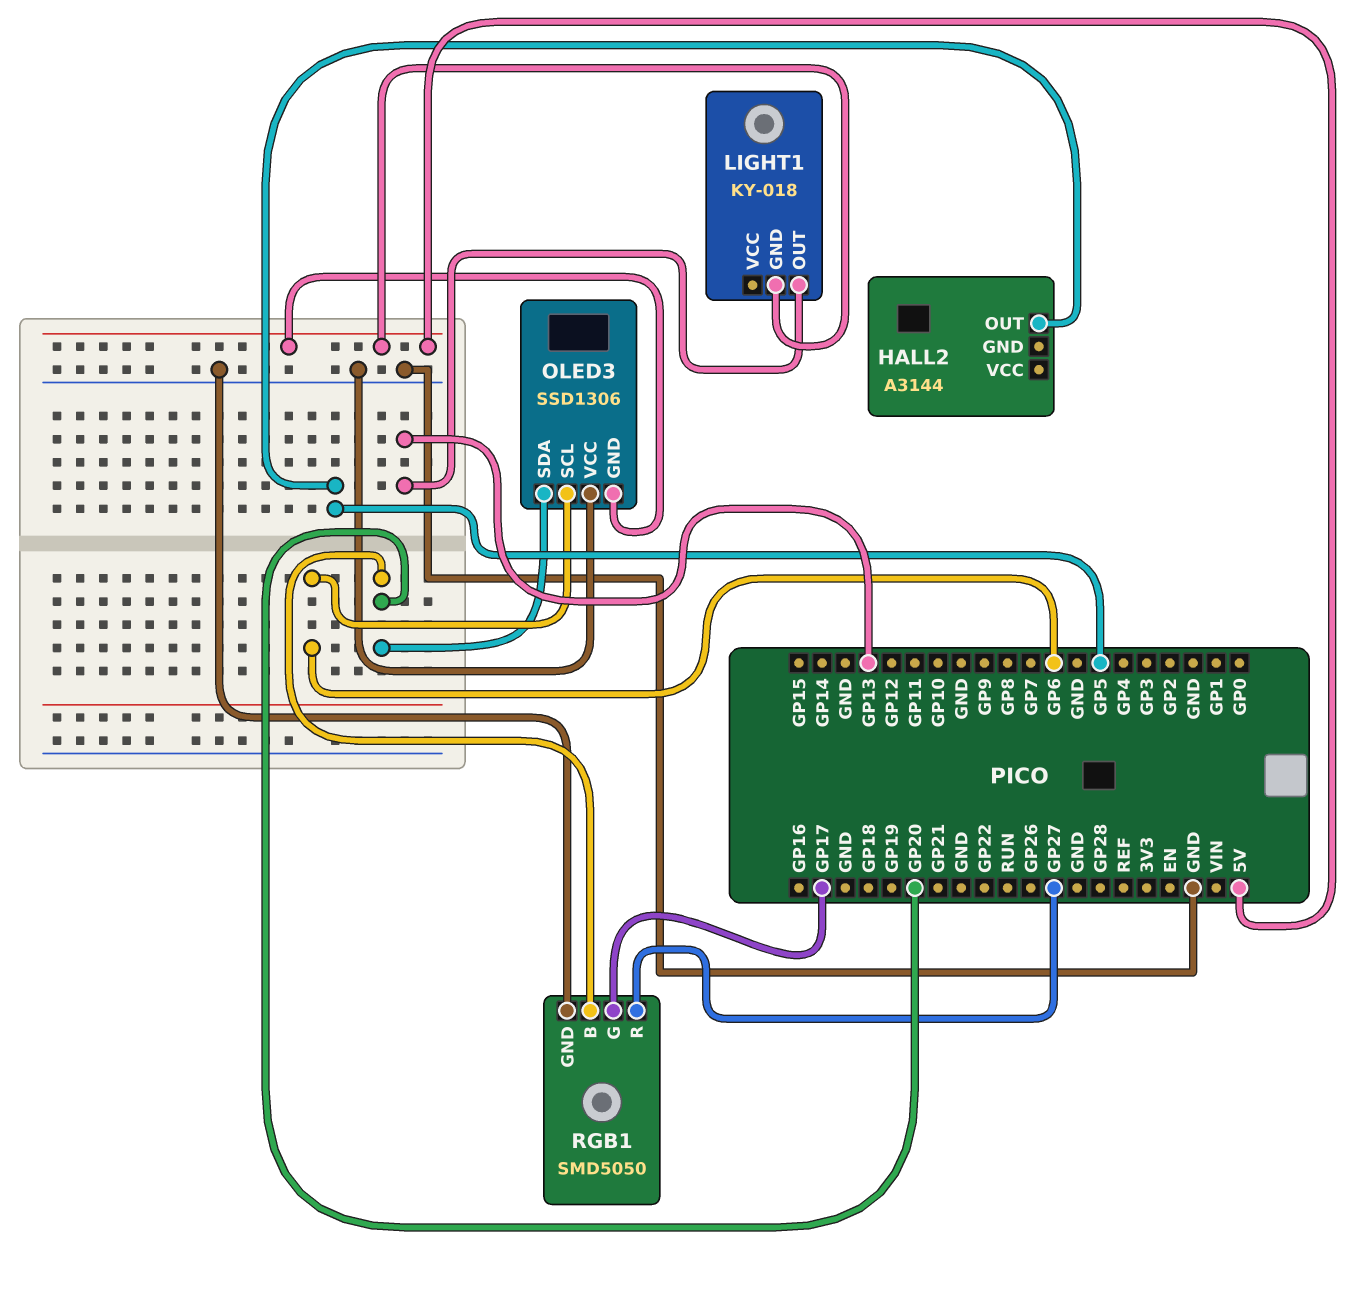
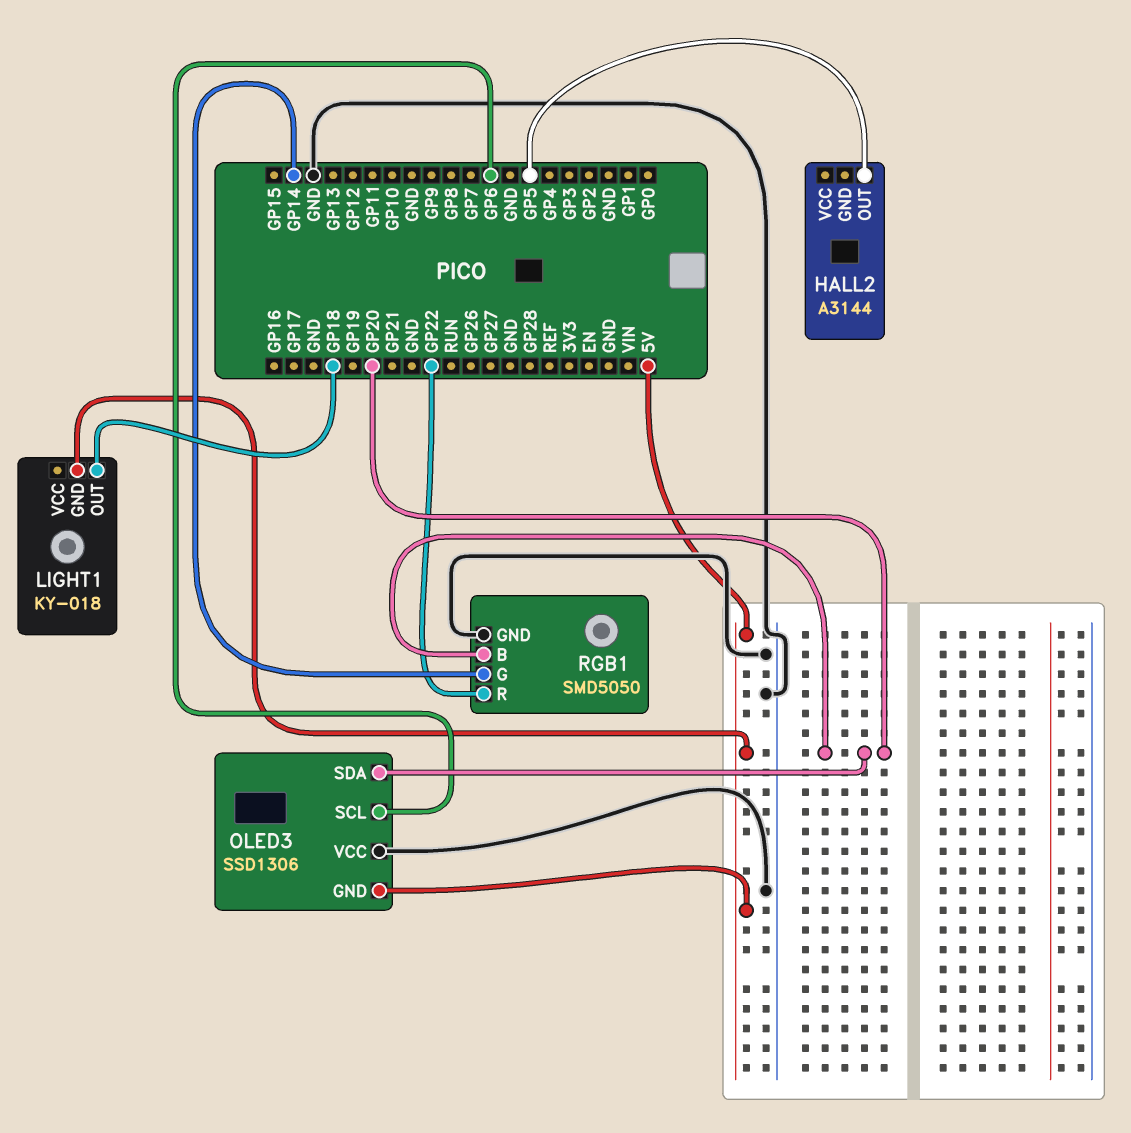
LIGHT1 pin OUT: GP13 -> GP18
RGB1 pin G: GP17 -> GP14
RGB1 pin R: GP27 -> GP22

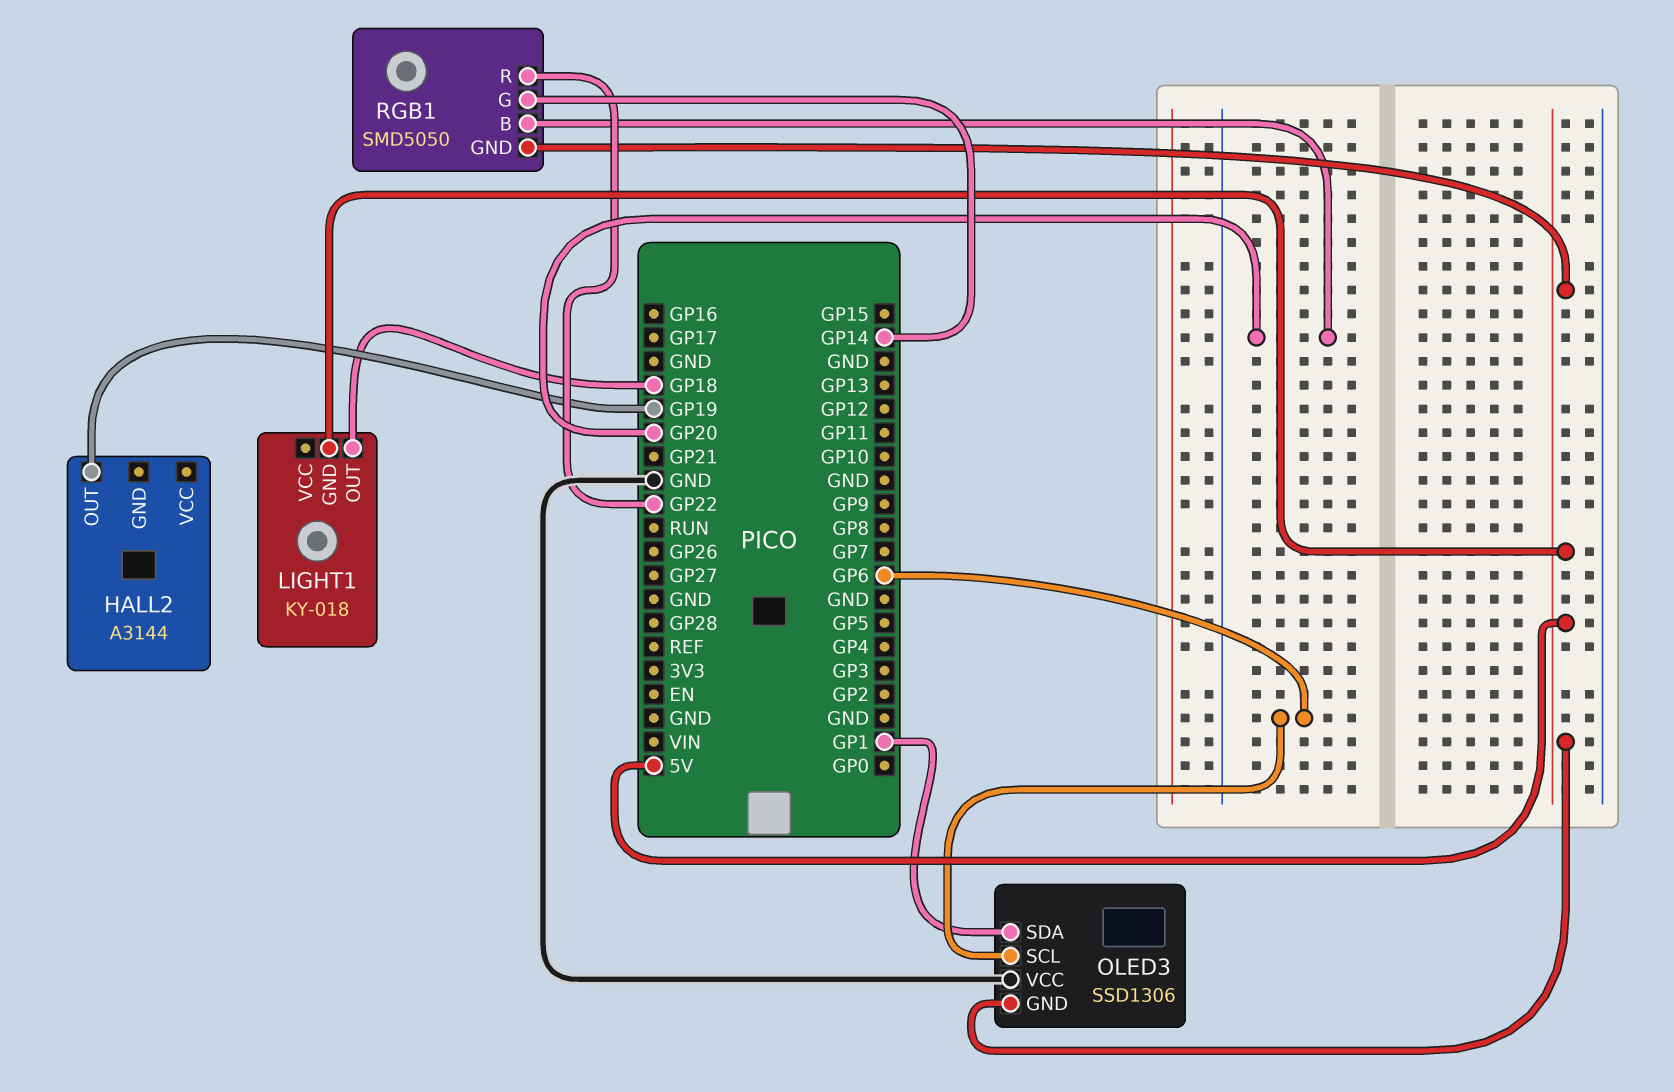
HALL2 pin OUT: GP5 -> GP19
OLED3 pin SDA: GP20 -> GP1
RGB1 pin GND: GND -> 5V

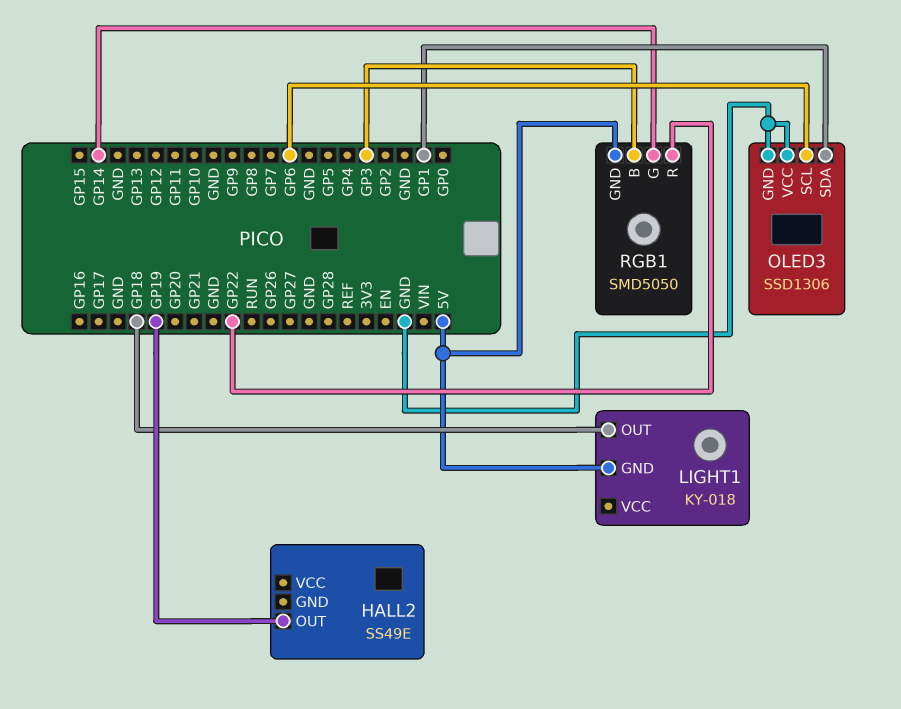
HALL2: A3144 -> SS49E
OLED3 pin GND: 5V -> GND
RGB1 pin B: GP20 -> GP3

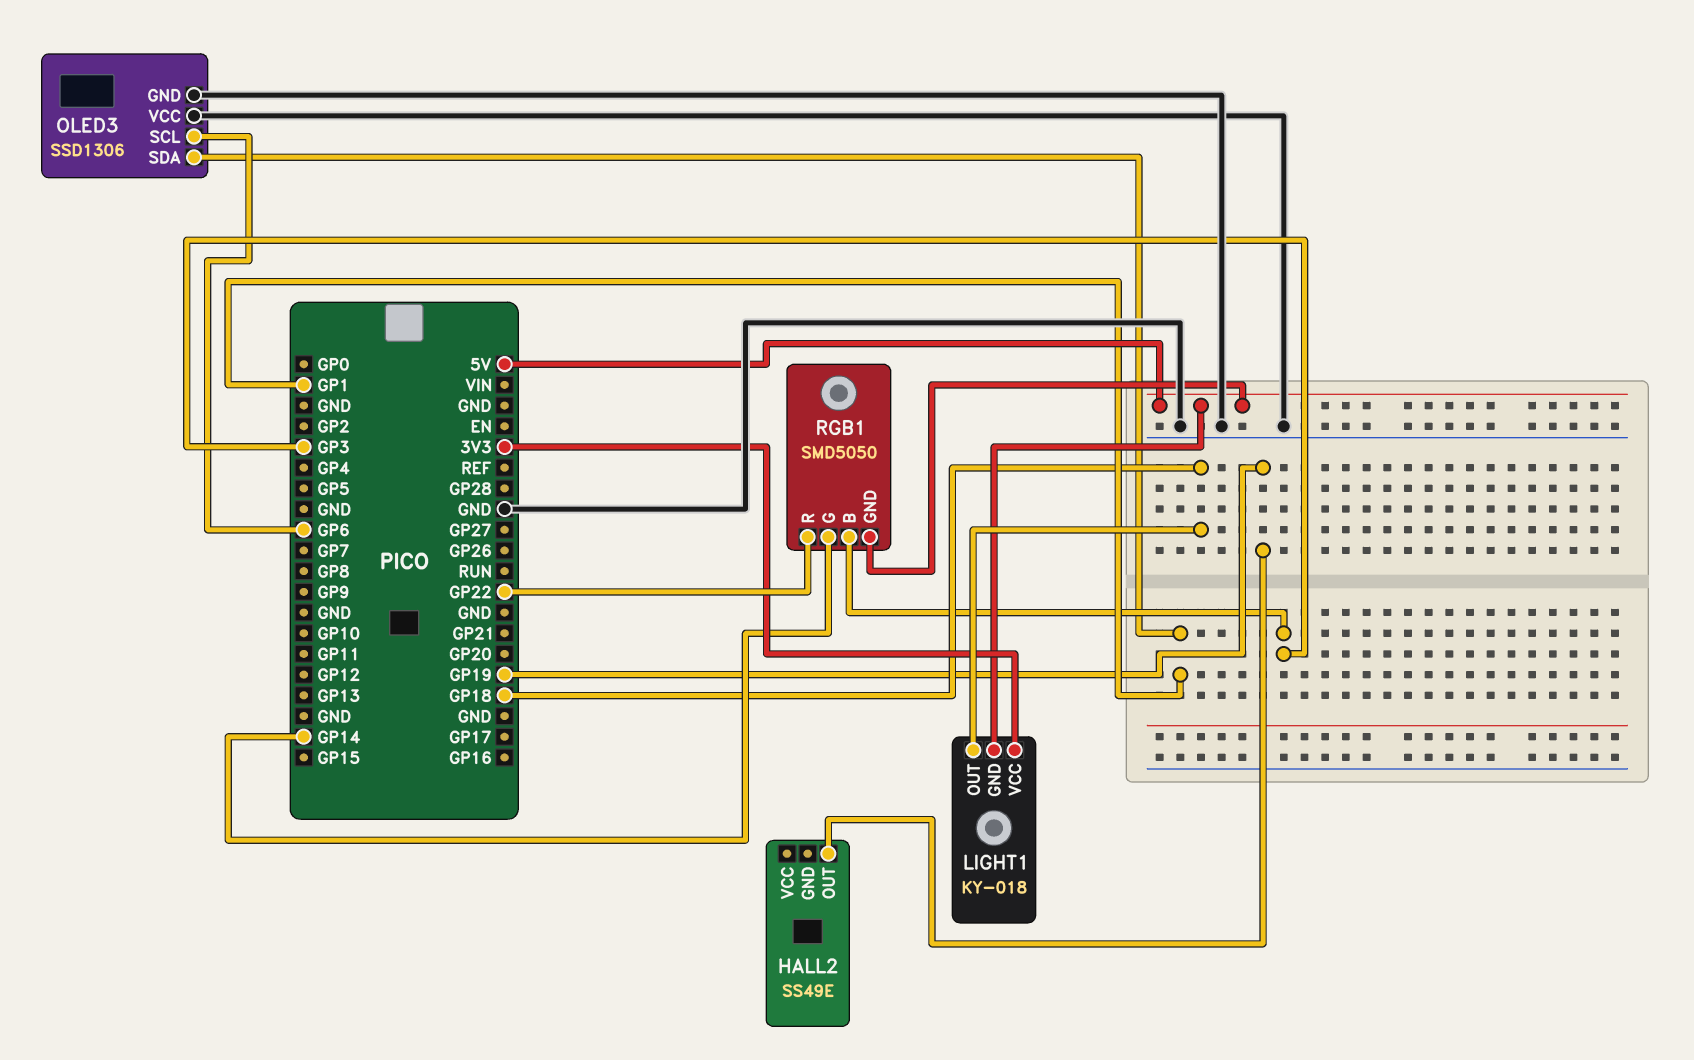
LIGHT1 pin VCC: none -> 3V3

